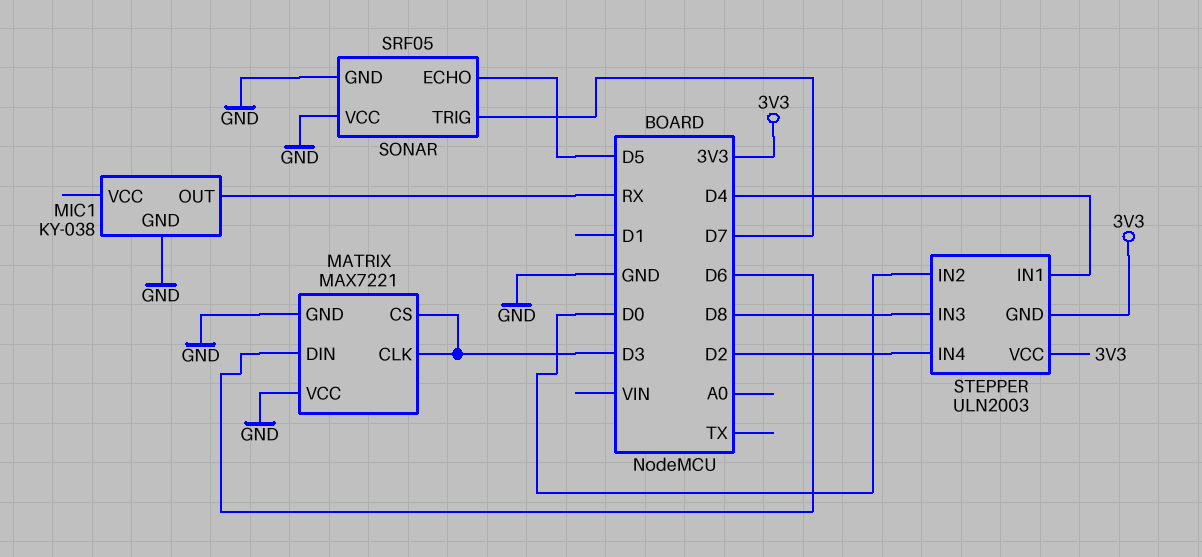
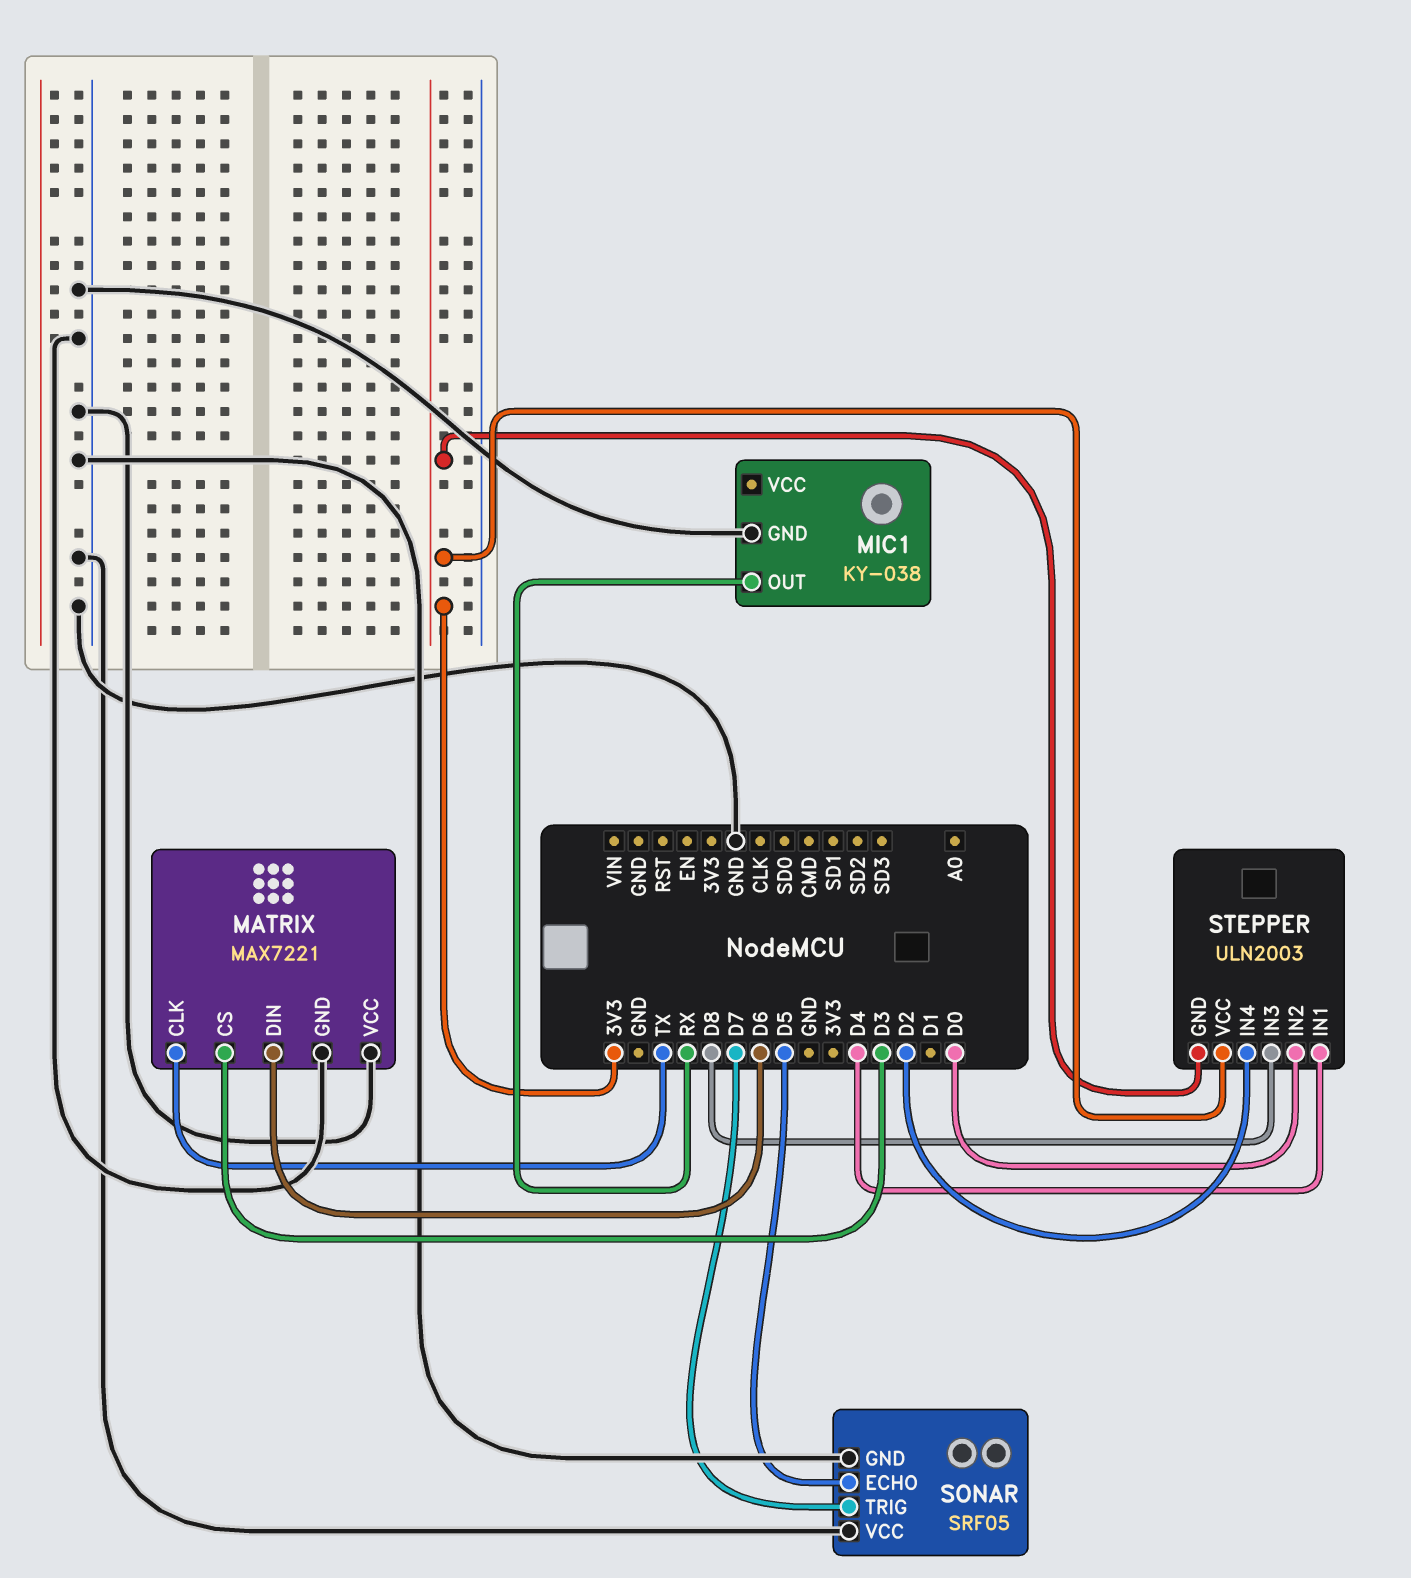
MATRIX pin CLK: D3 -> TX

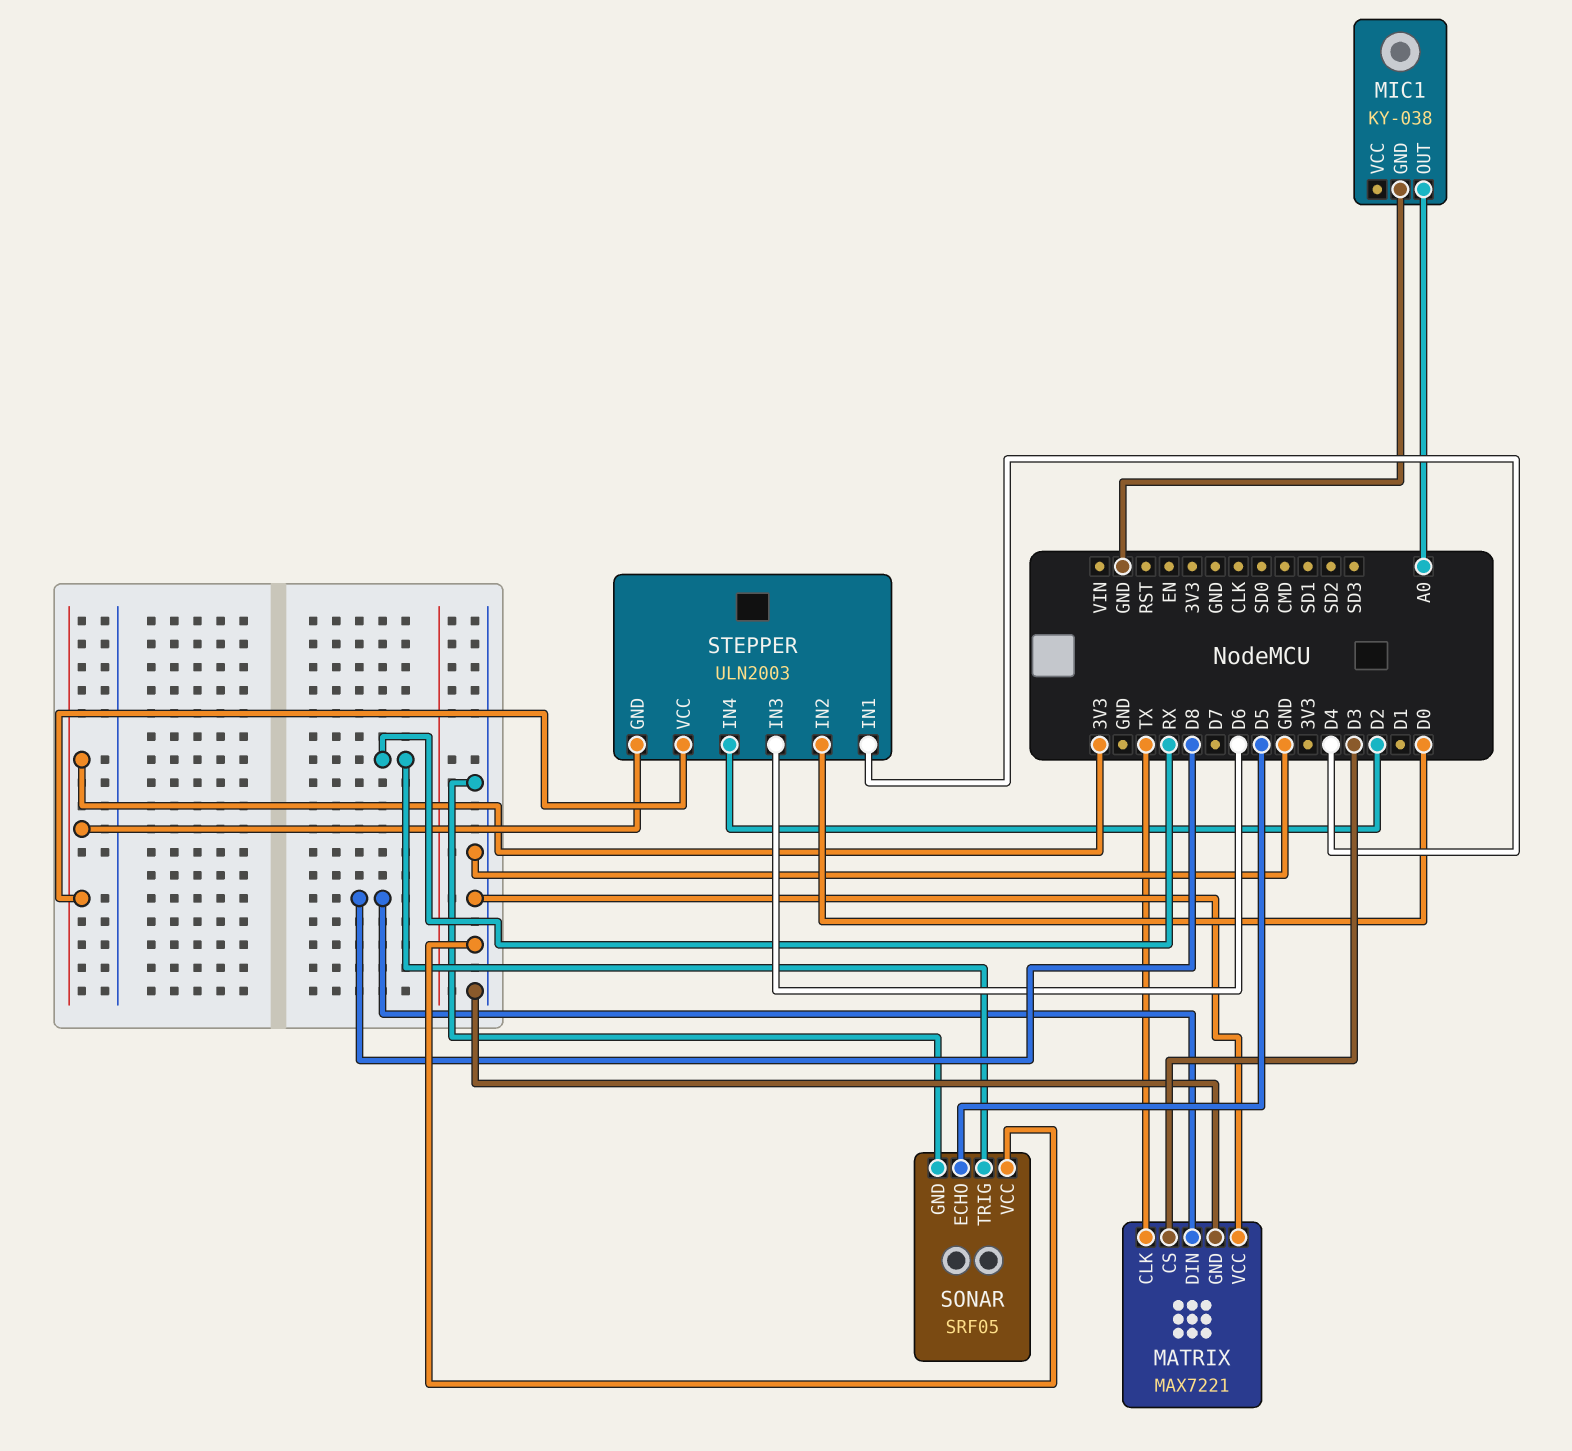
MATRIX pin DIN: D6 -> D8
MIC1 pin OUT: RX -> A0
SONAR pin TRIG: D7 -> RX
STEPPER pin IN3: D8 -> D6

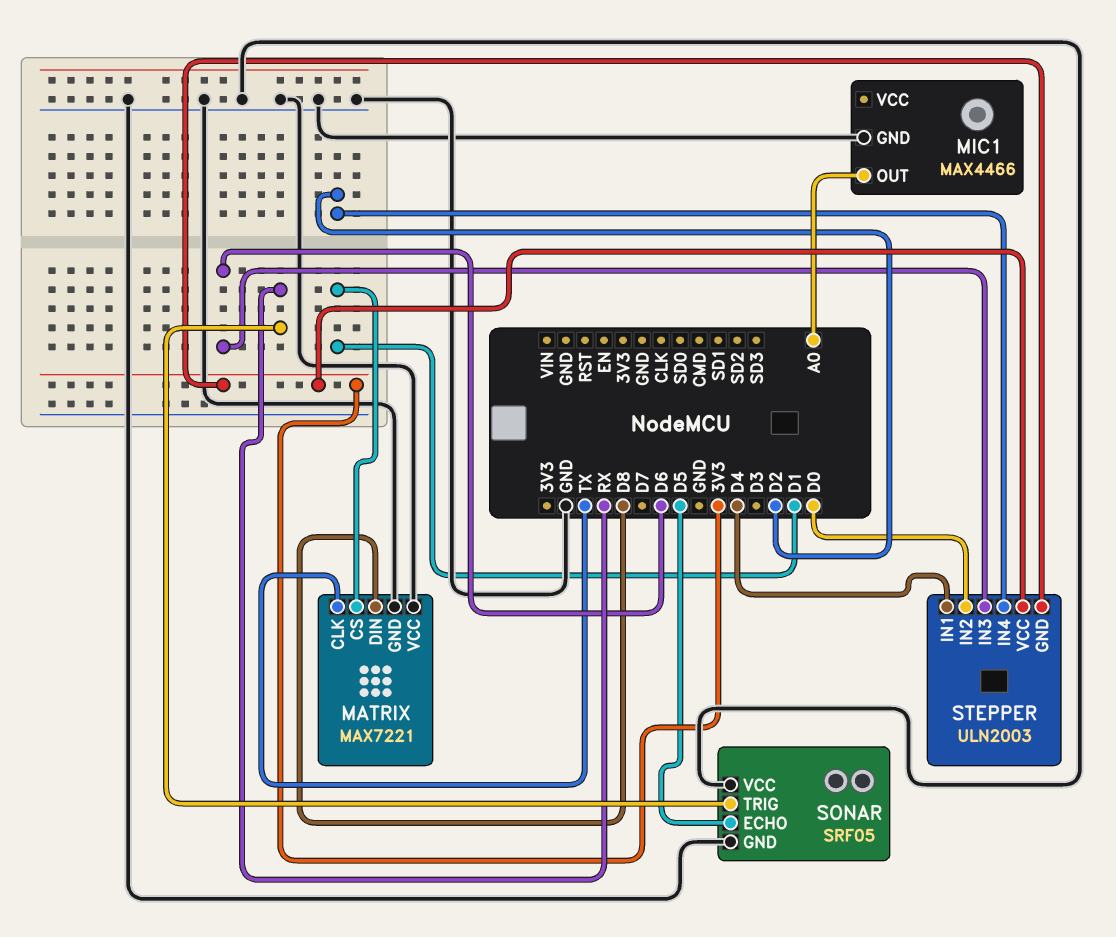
MATRIX pin CS: D3 -> D1
MIC1: KY-038 -> MAX4466

